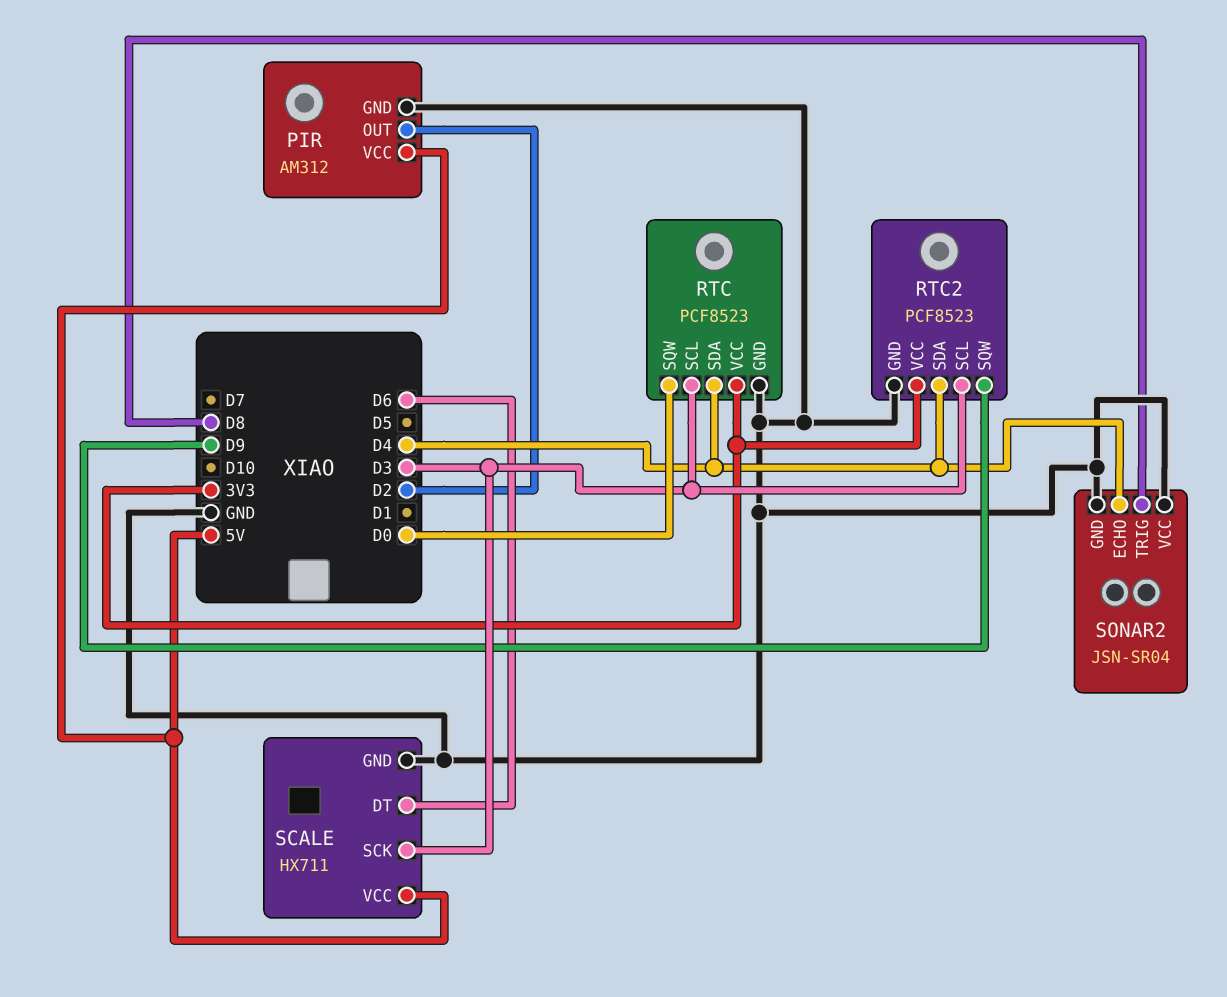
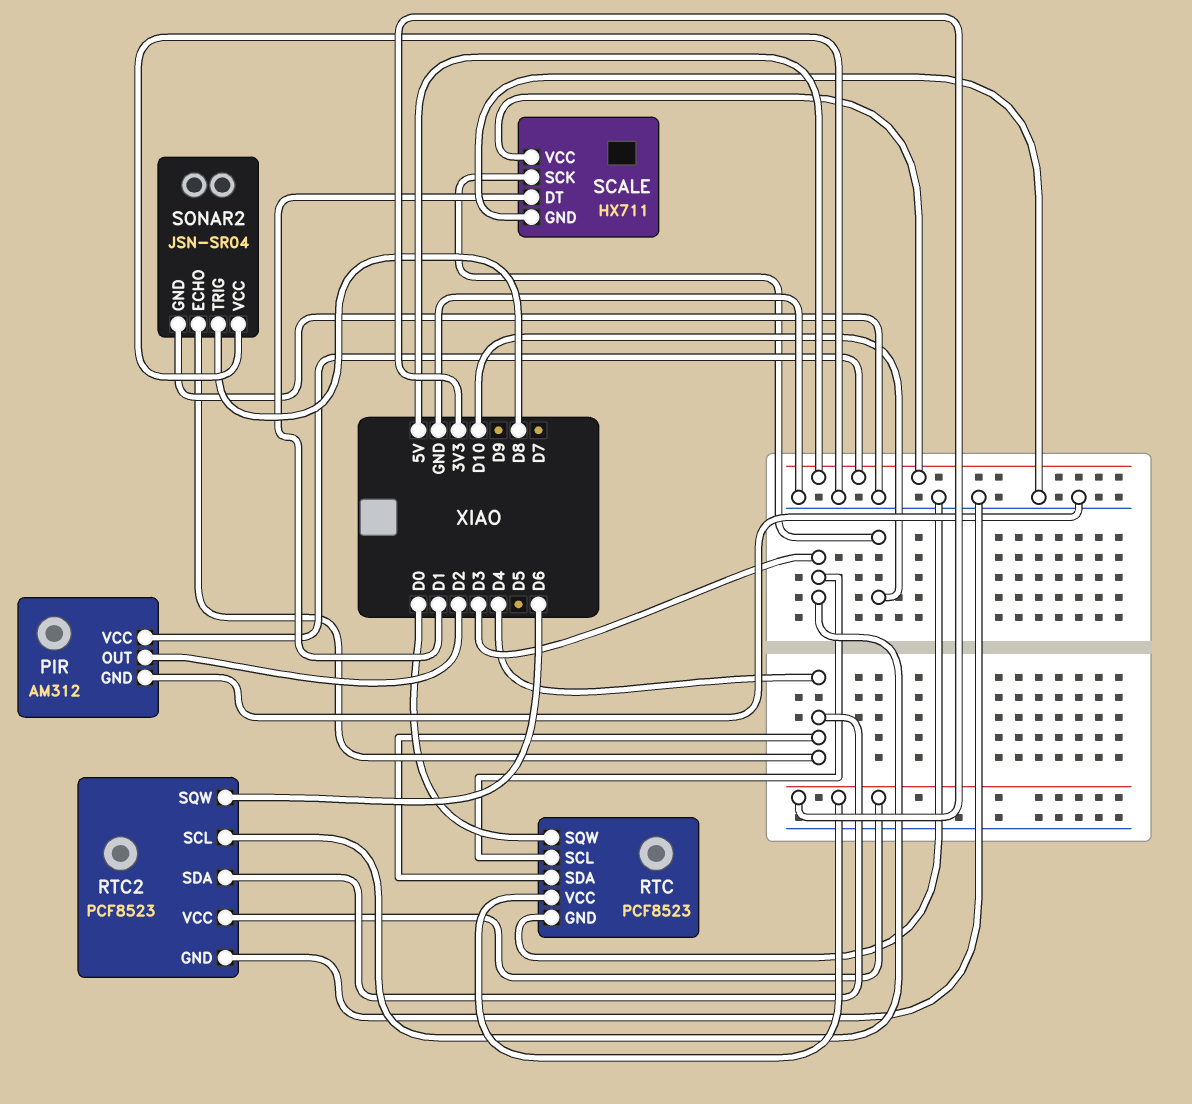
RTC2 pin SQW: D9 -> D6
SCALE pin DT: D6 -> D1
SCALE pin SCK: D3 -> D10

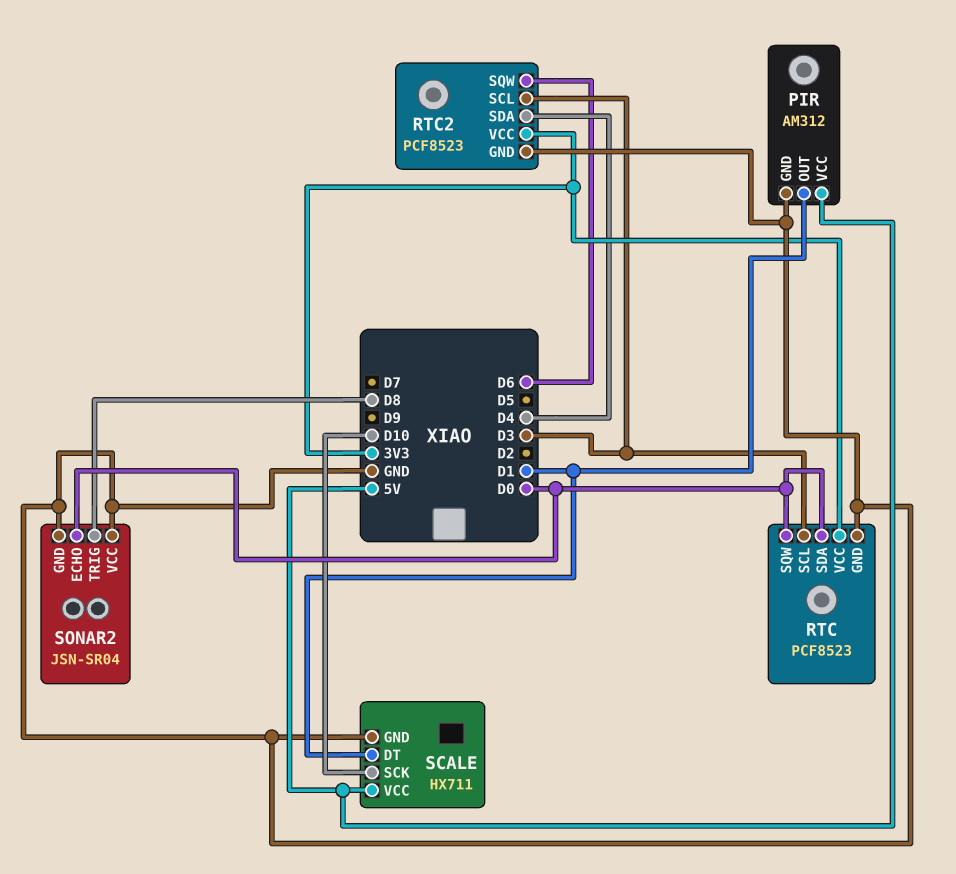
PIR pin OUT: D2 -> D1
RTC pin SDA: D4 -> D0
SONAR2 pin ECHO: D4 -> D0

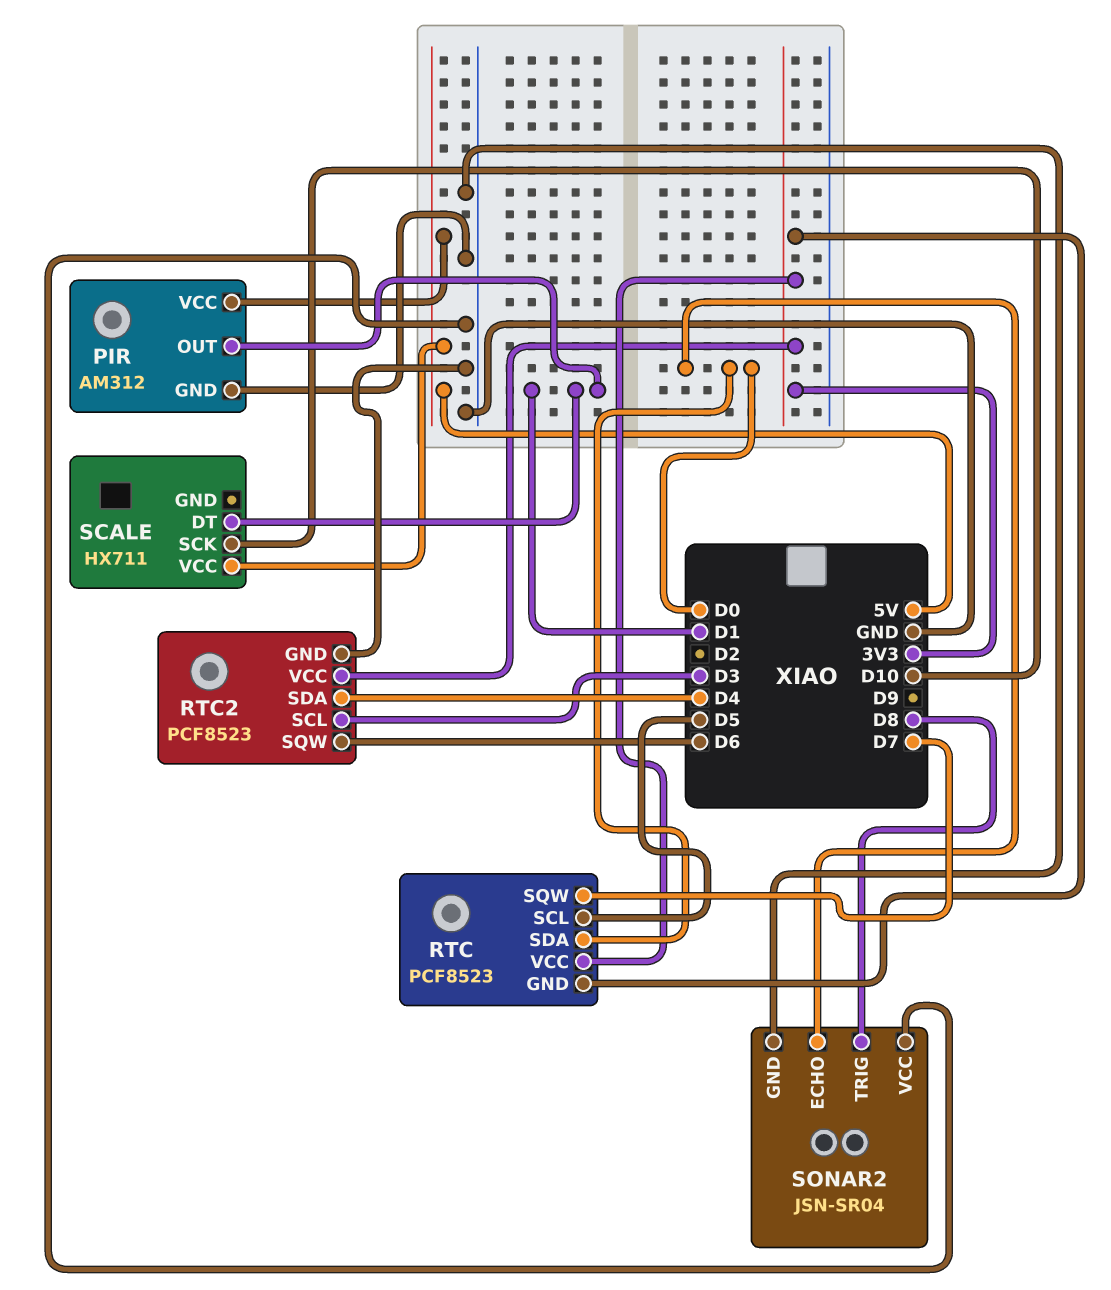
RTC pin GND: GND -> 3V3
RTC pin SCL: D3 -> D5
RTC pin SQW: D0 -> D7
SCALE pin GND: GND -> none

